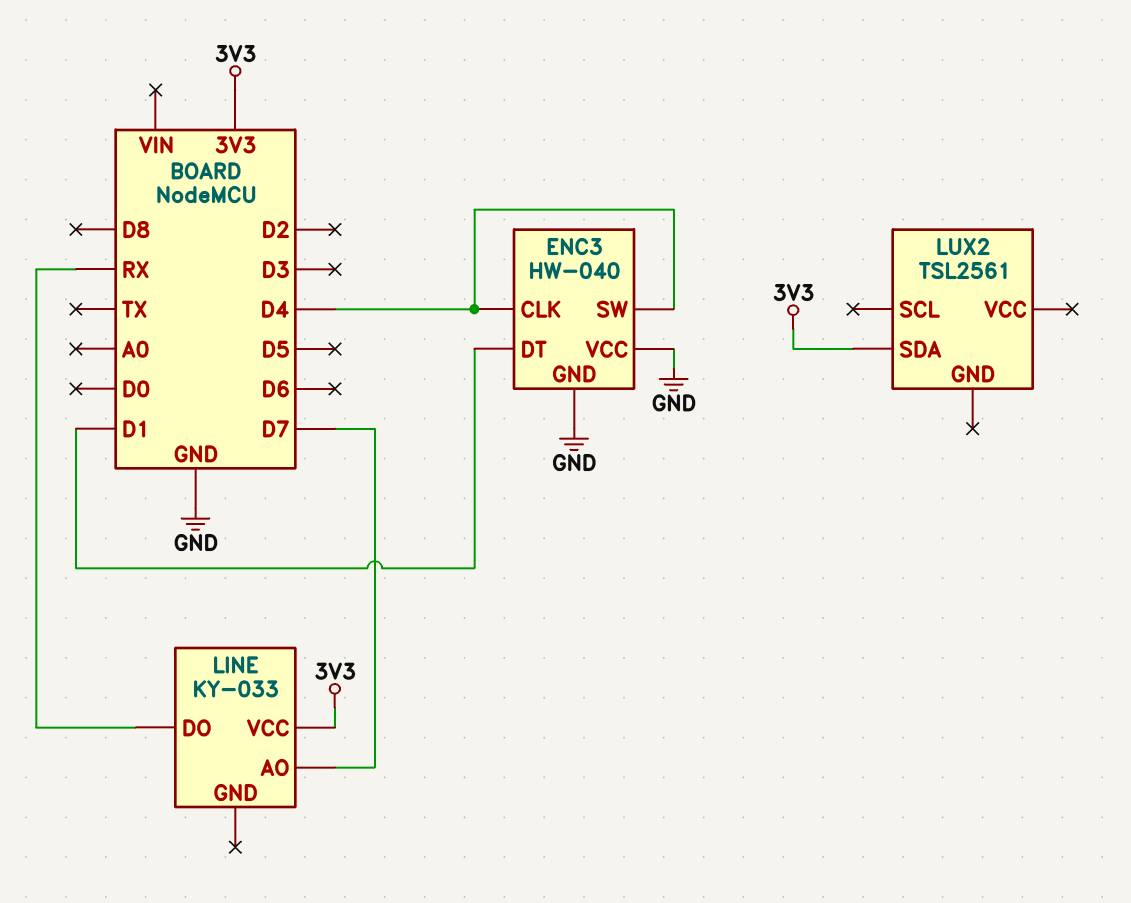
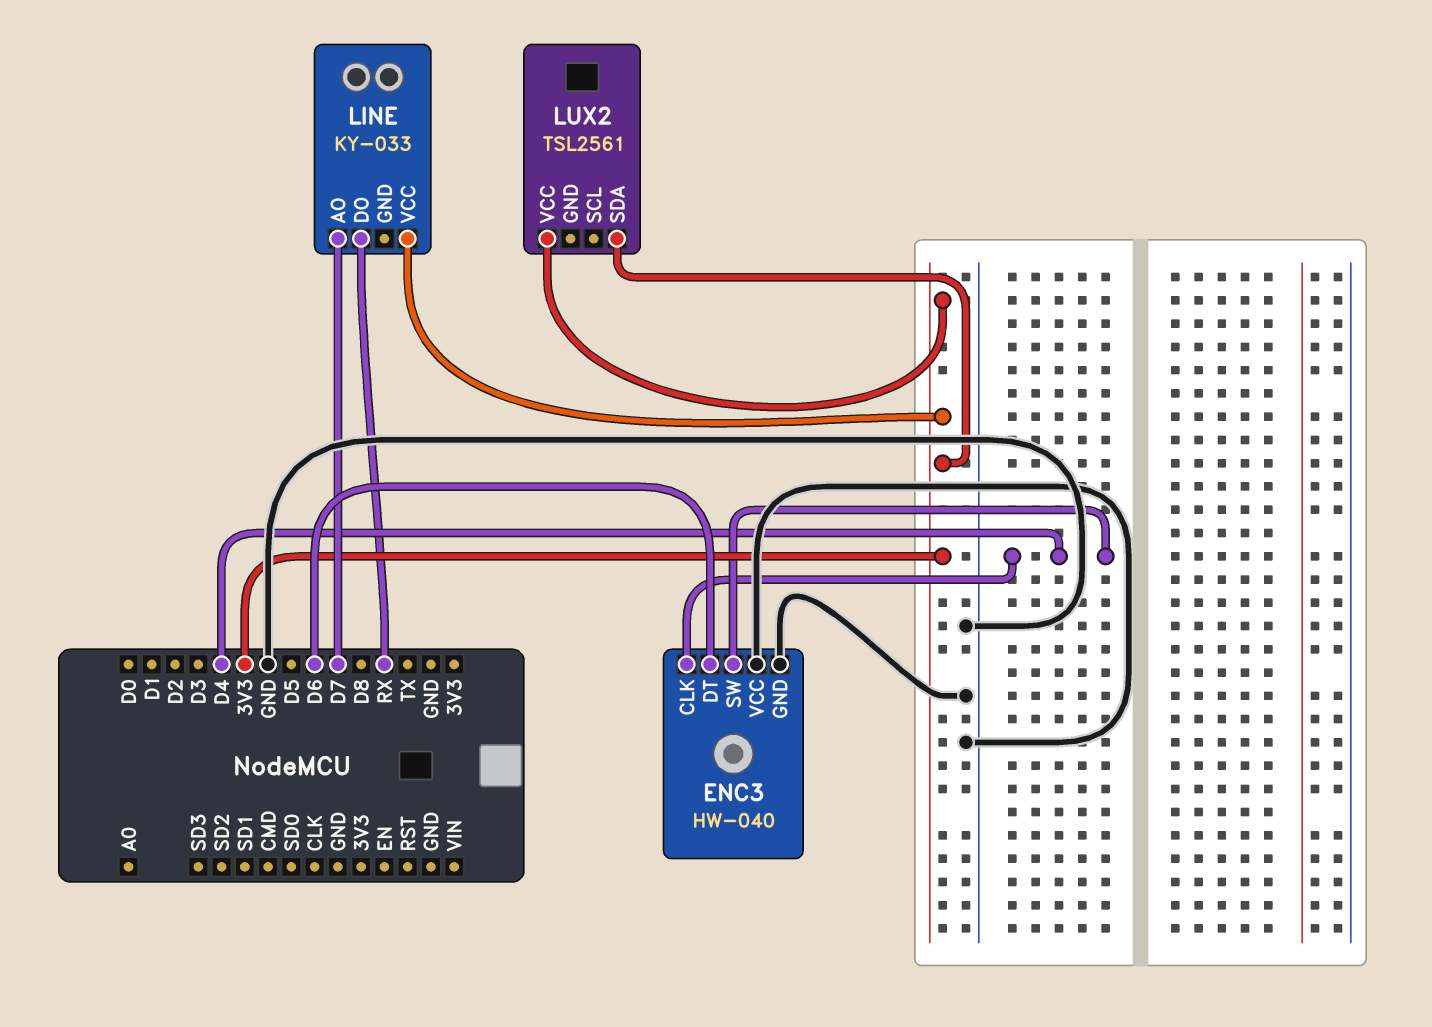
ENC3 pin DT: D1 -> D6
LUX2 pin VCC: none -> 3V3

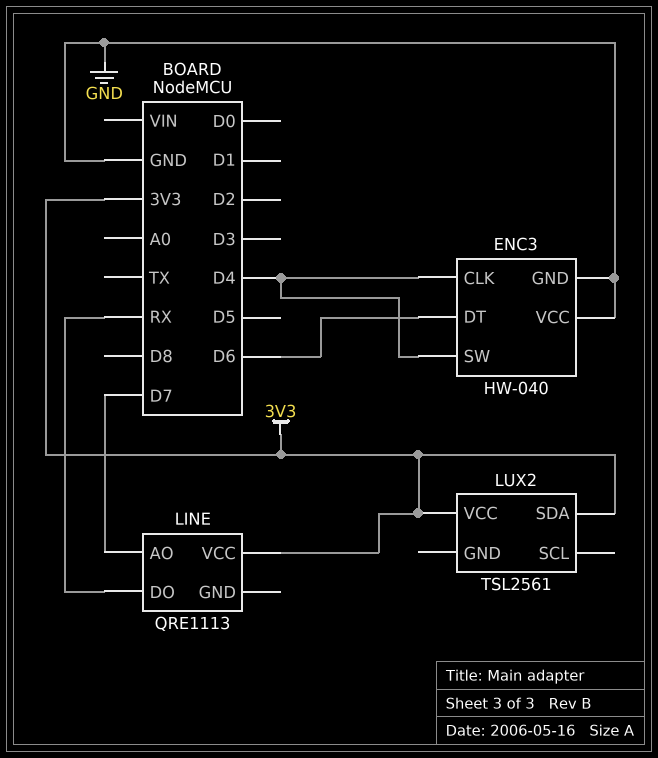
LINE: KY-033 -> QRE1113

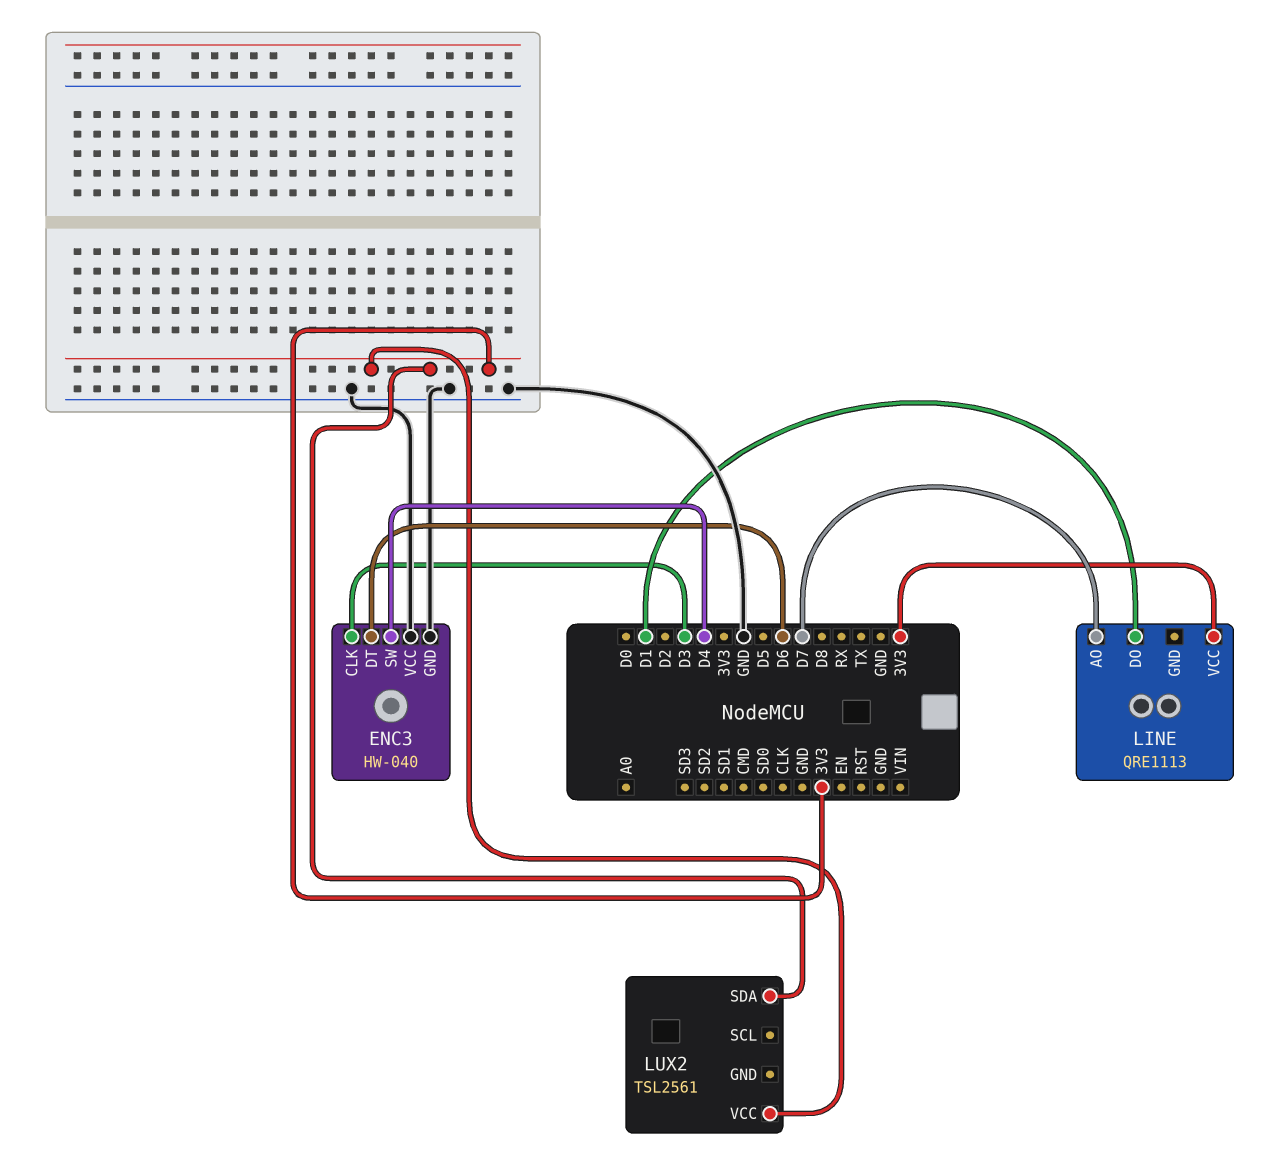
ENC3 pin CLK: D4 -> D3
LINE pin DO: RX -> D1

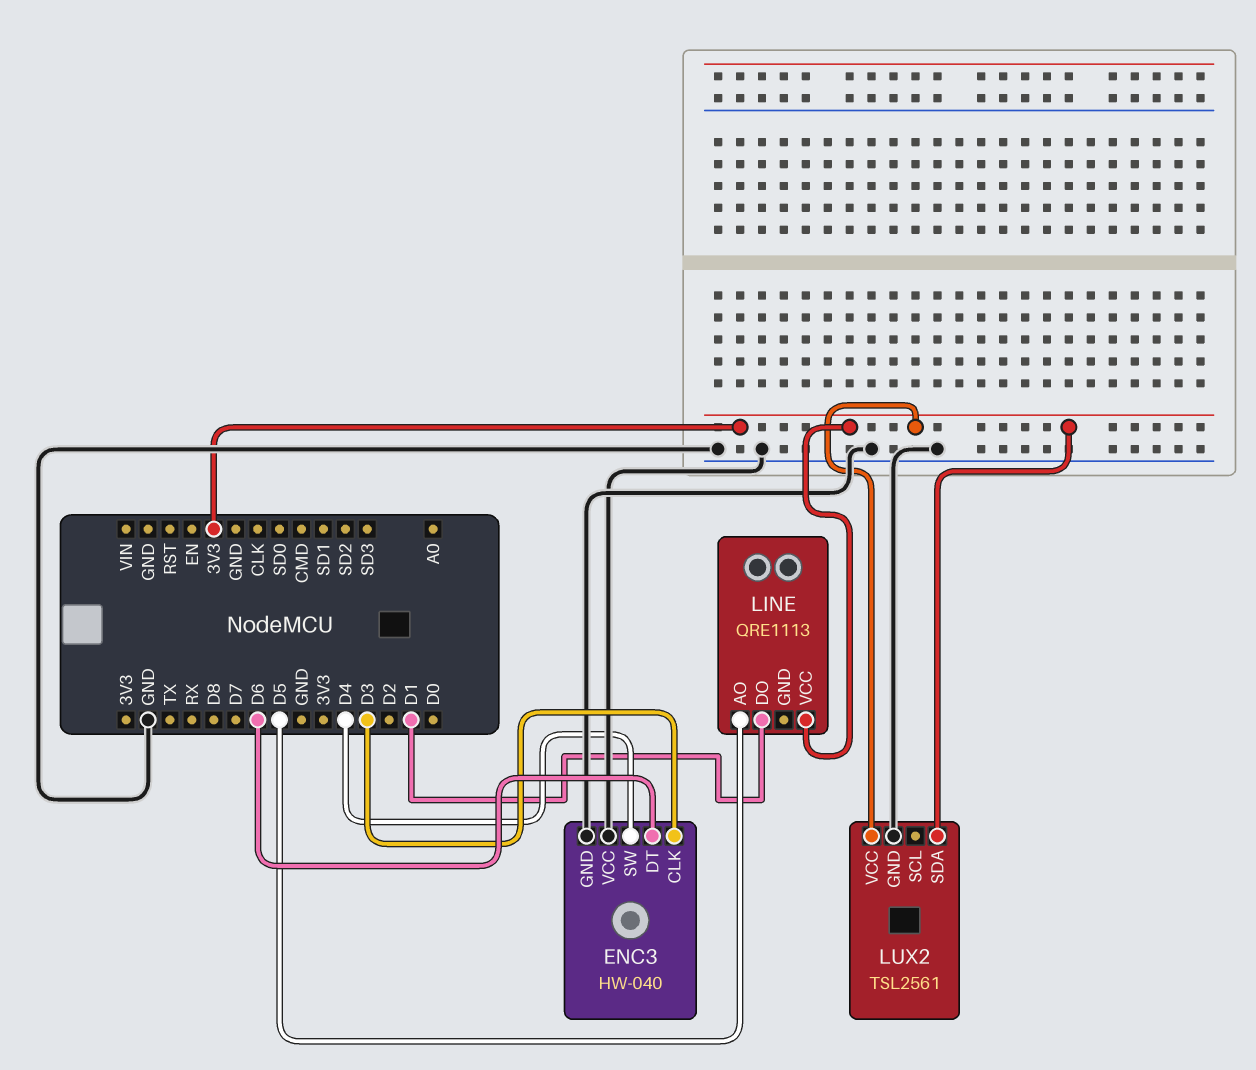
LINE pin AO: D7 -> D5
LUX2 pin GND: none -> GND

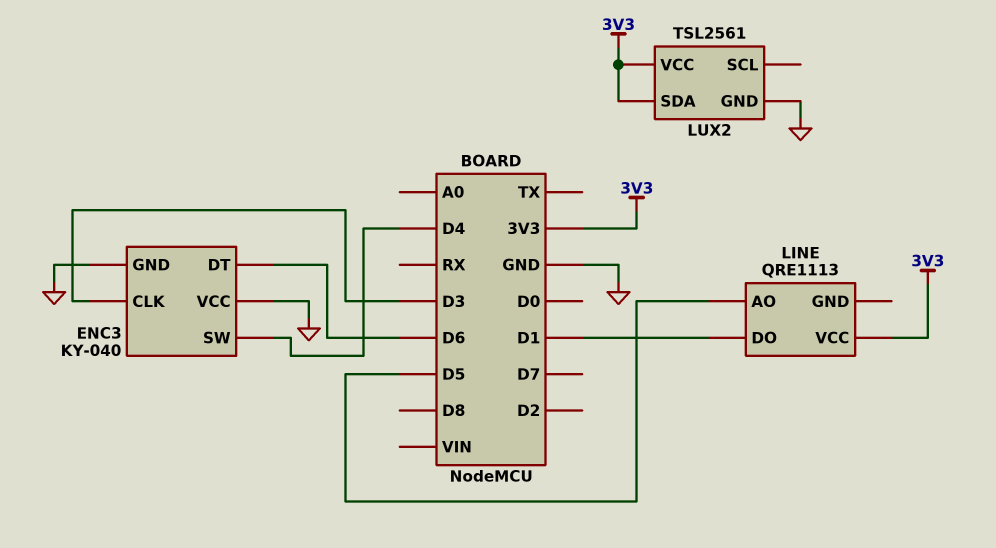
ENC3: HW-040 -> KY-040

